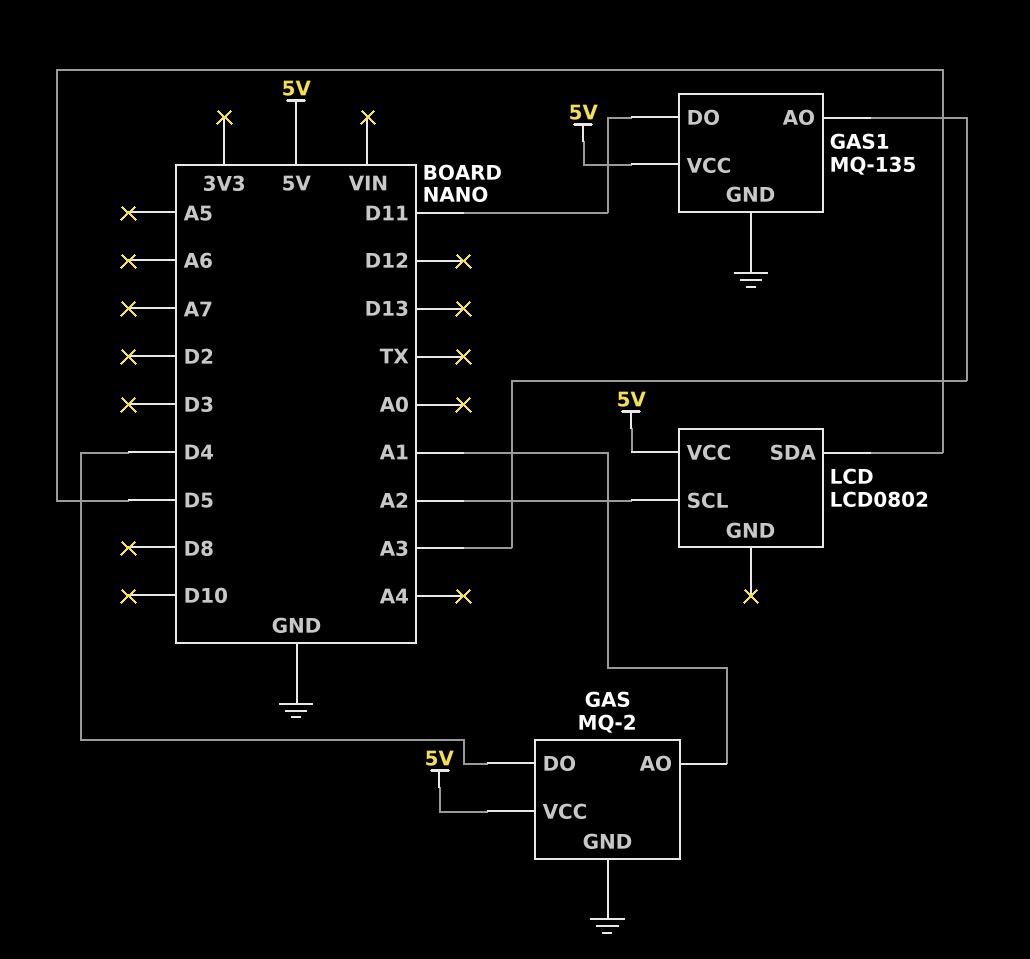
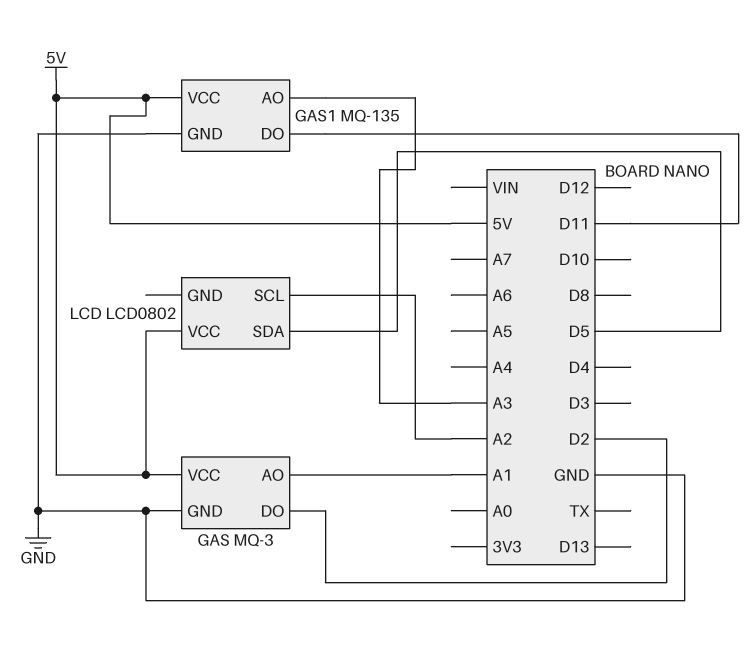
GAS: MQ-2 -> MQ-3
GAS pin DO: D4 -> D2

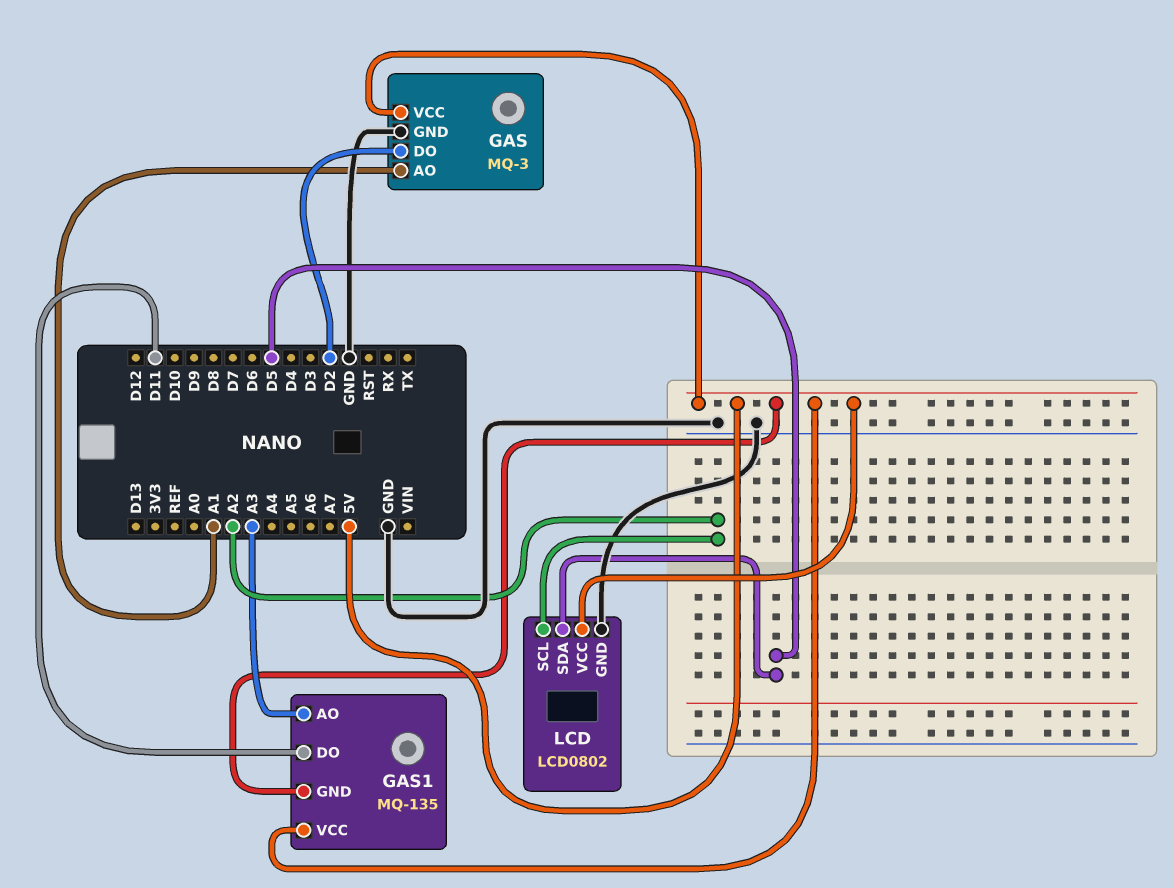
GAS1 pin GND: GND -> 5V
LCD pin GND: none -> GND

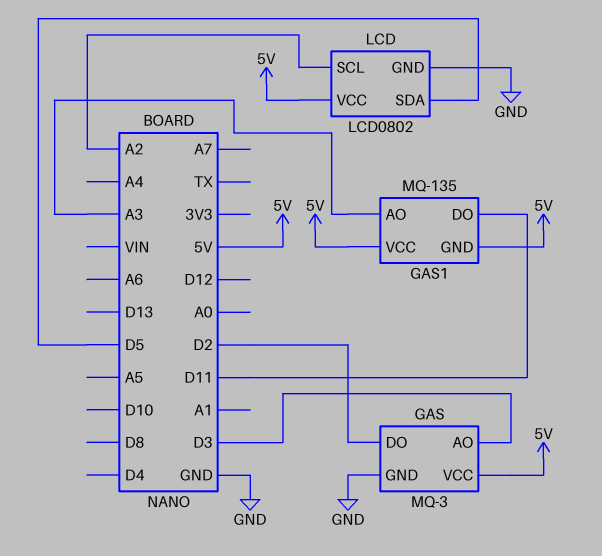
GAS pin AO: A1 -> D3

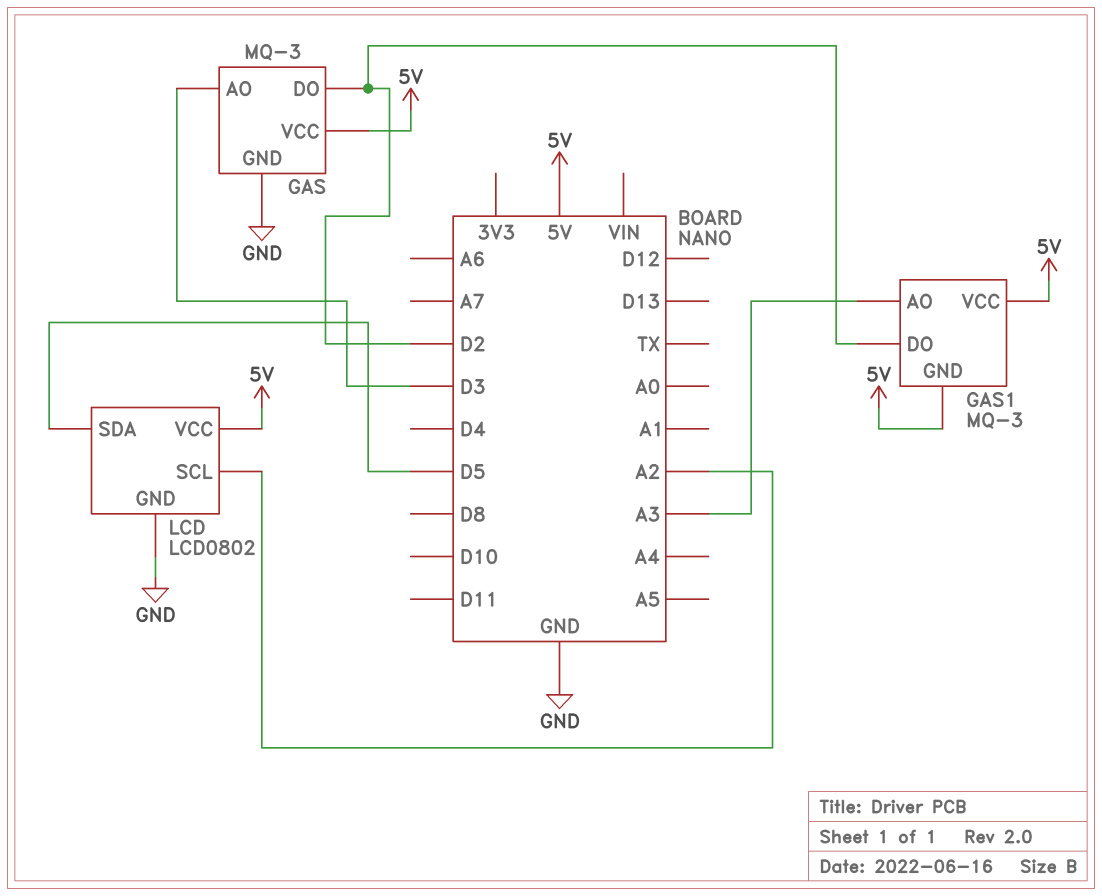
GAS1: MQ-135 -> MQ-3
GAS1 pin DO: D11 -> D2

